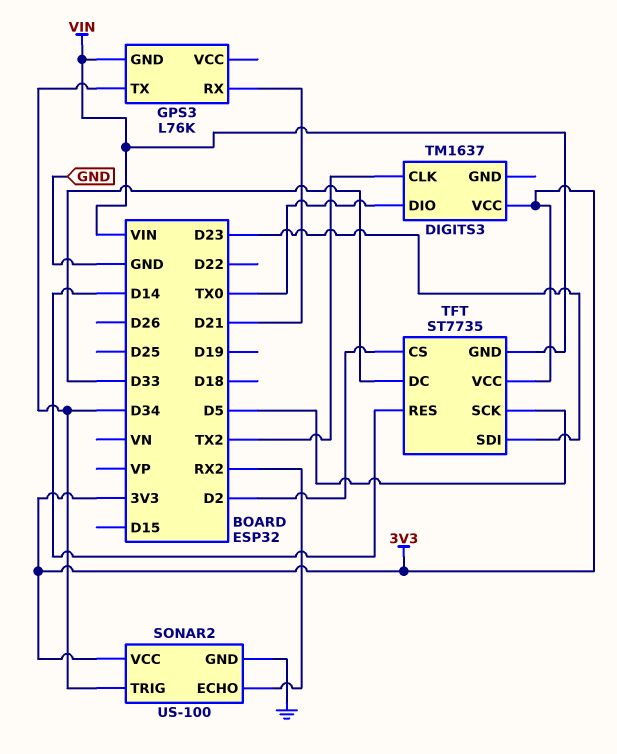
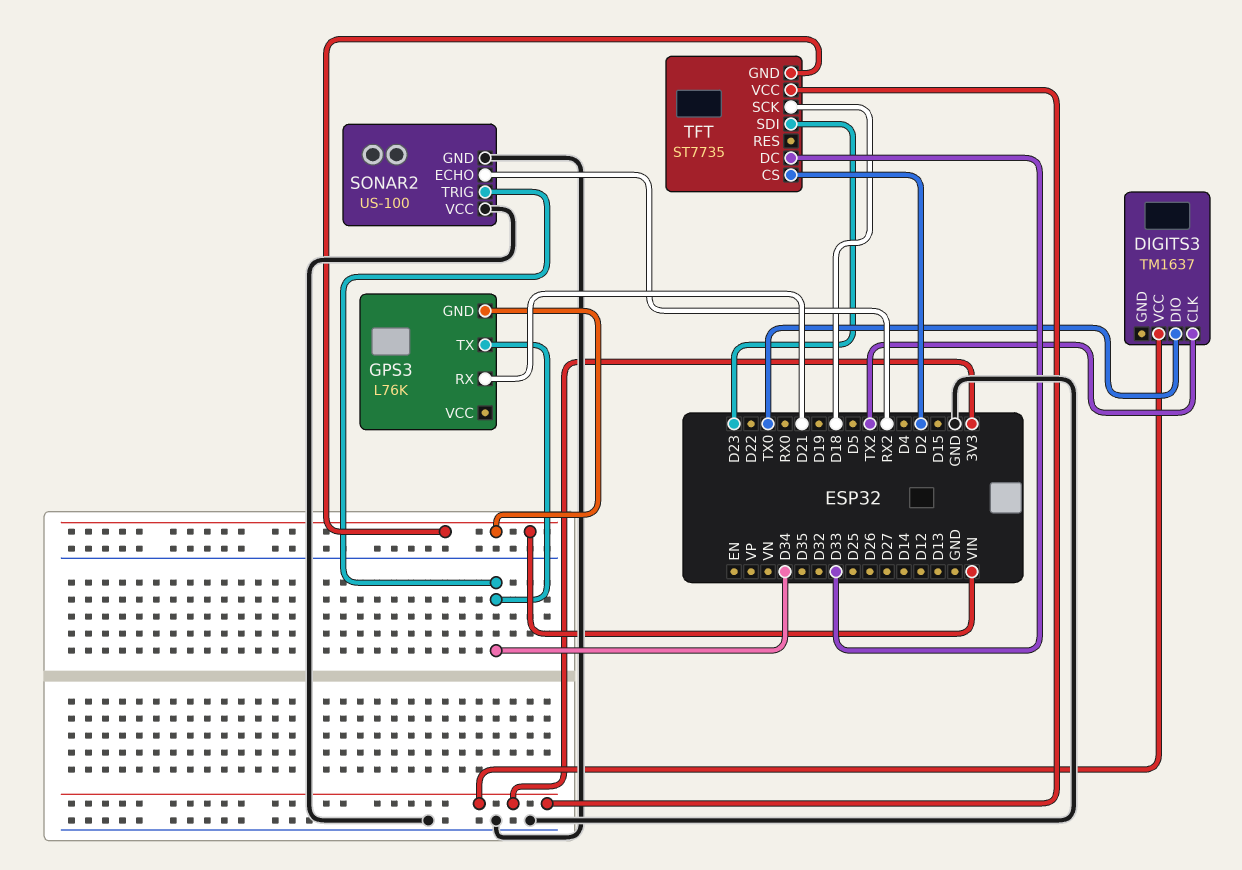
SONAR2 pin VCC: 3V3 -> GND
TFT pin RES: D14 -> none
TFT pin SCK: D5 -> D18

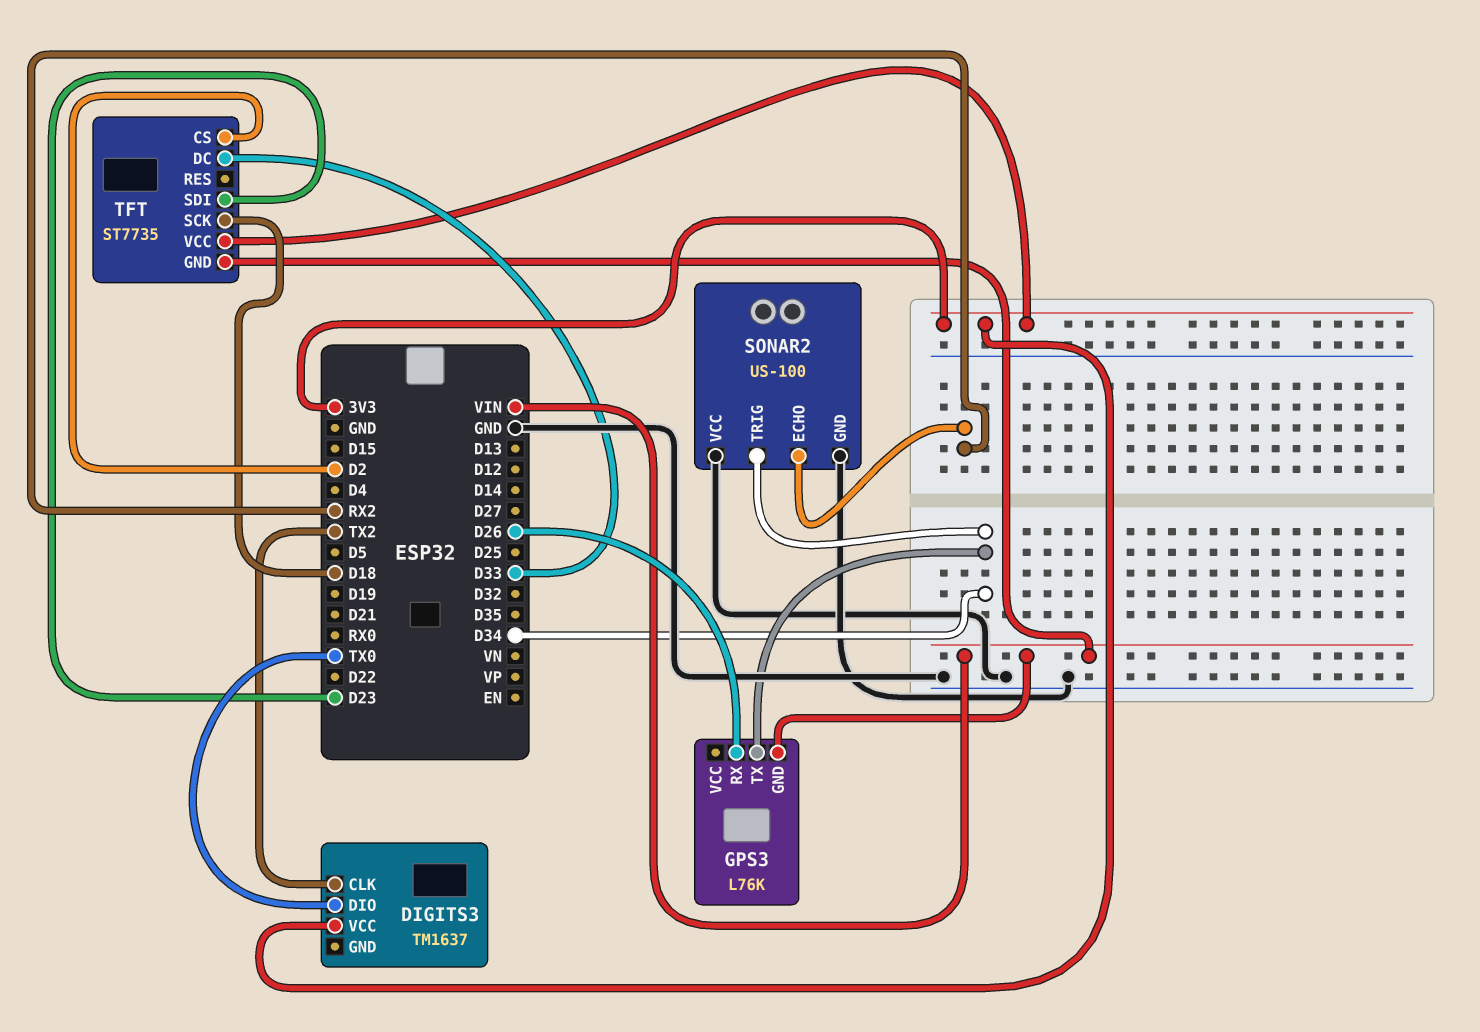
GPS3 pin RX: D21 -> D26

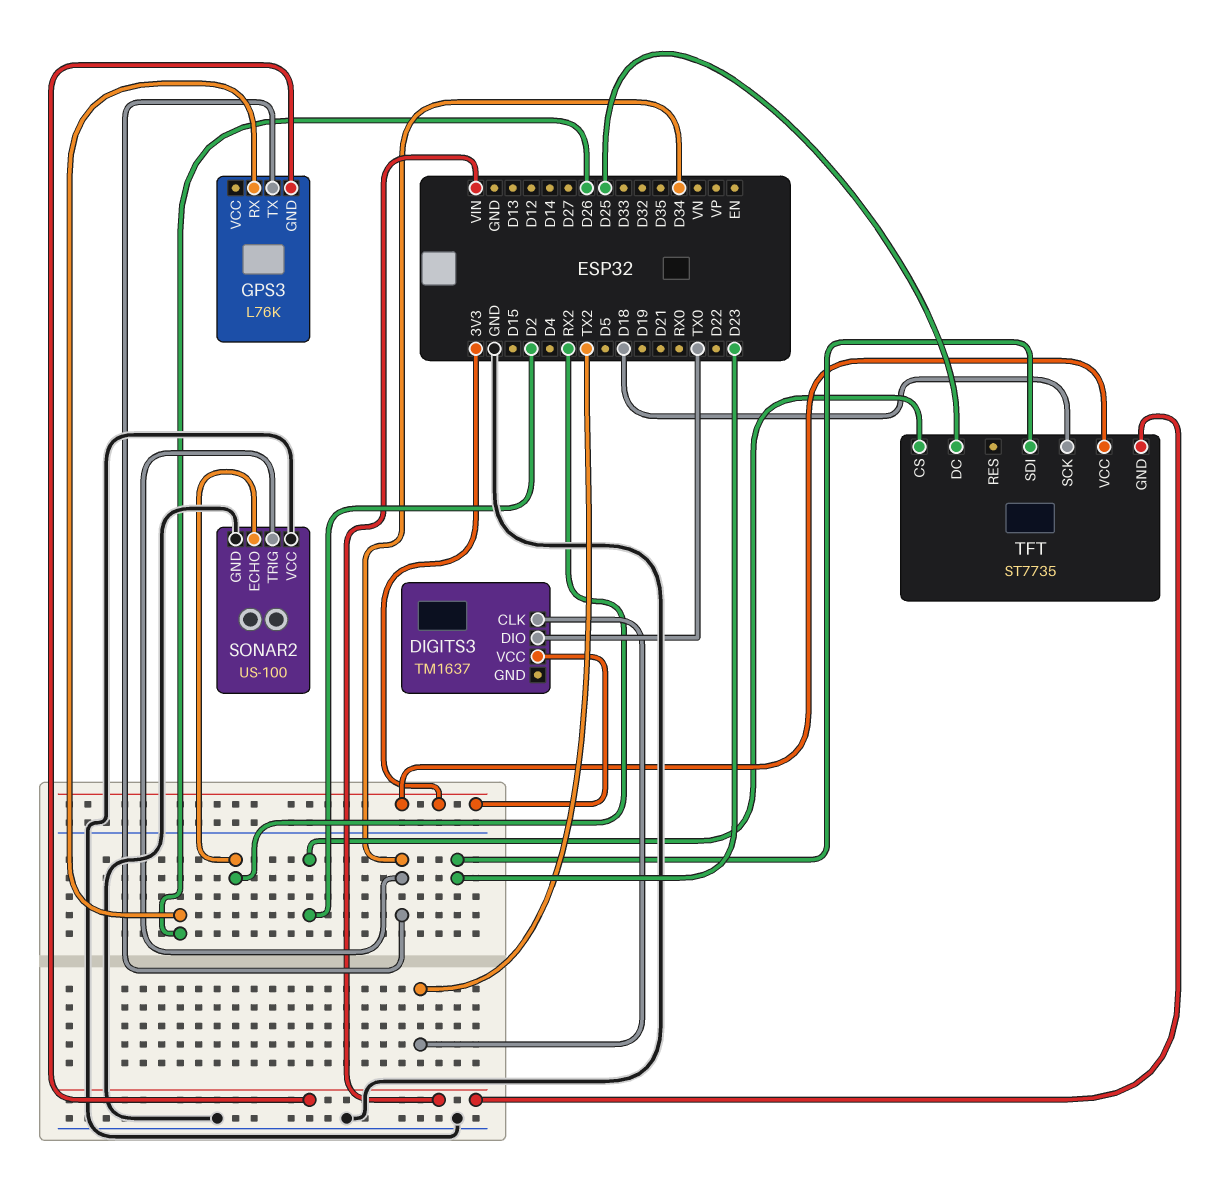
TFT pin DC: D33 -> D25

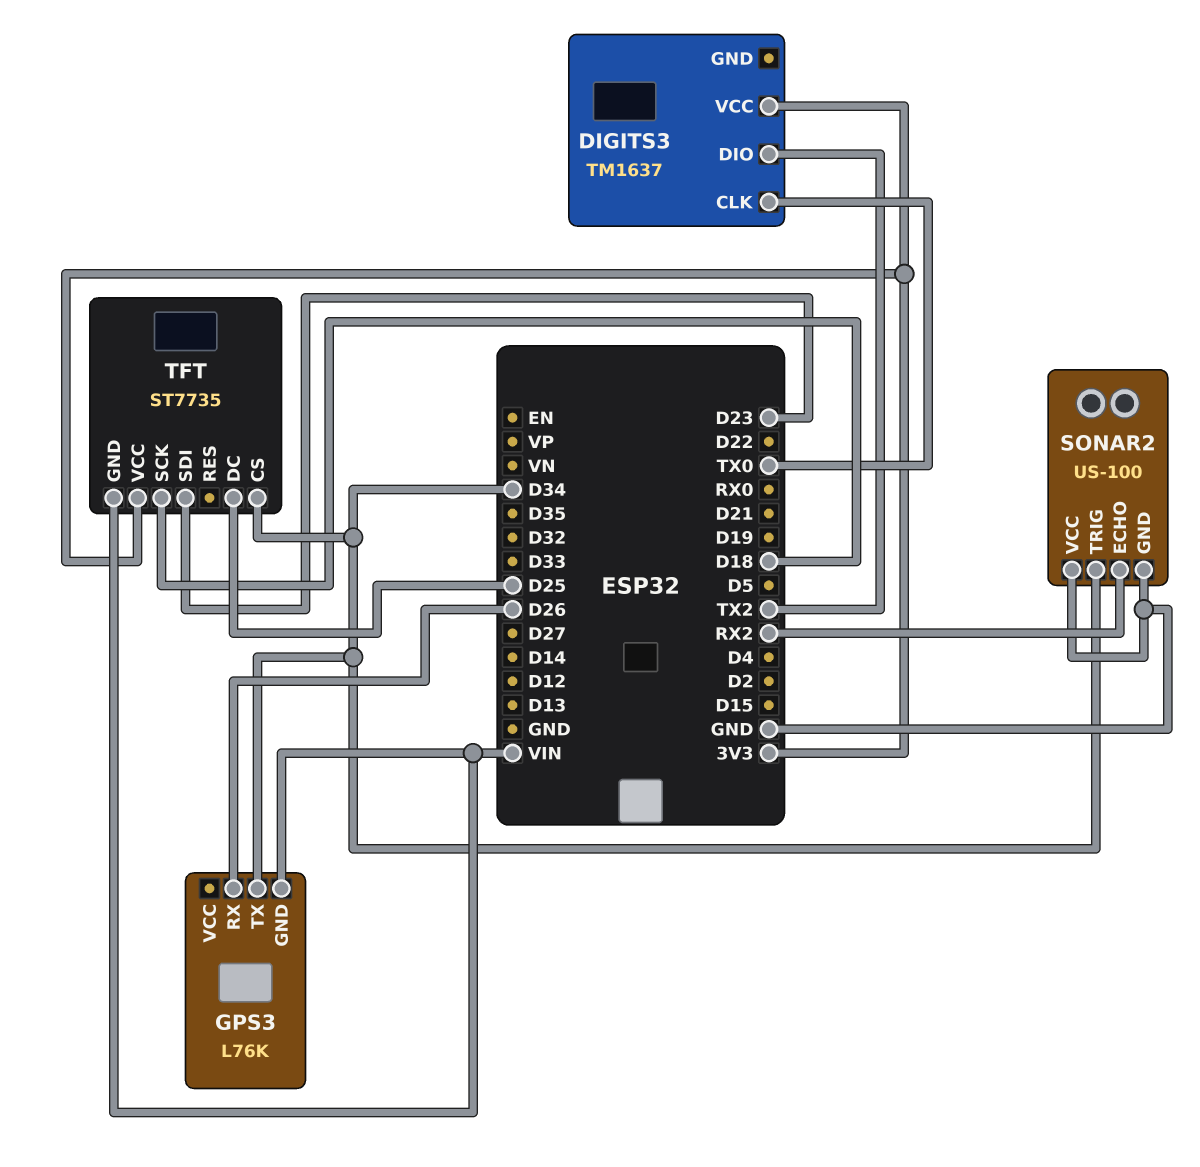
DIGITS3 pin CLK: TX2 -> TX0
DIGITS3 pin DIO: TX0 -> TX2
TFT pin CS: D2 -> D34

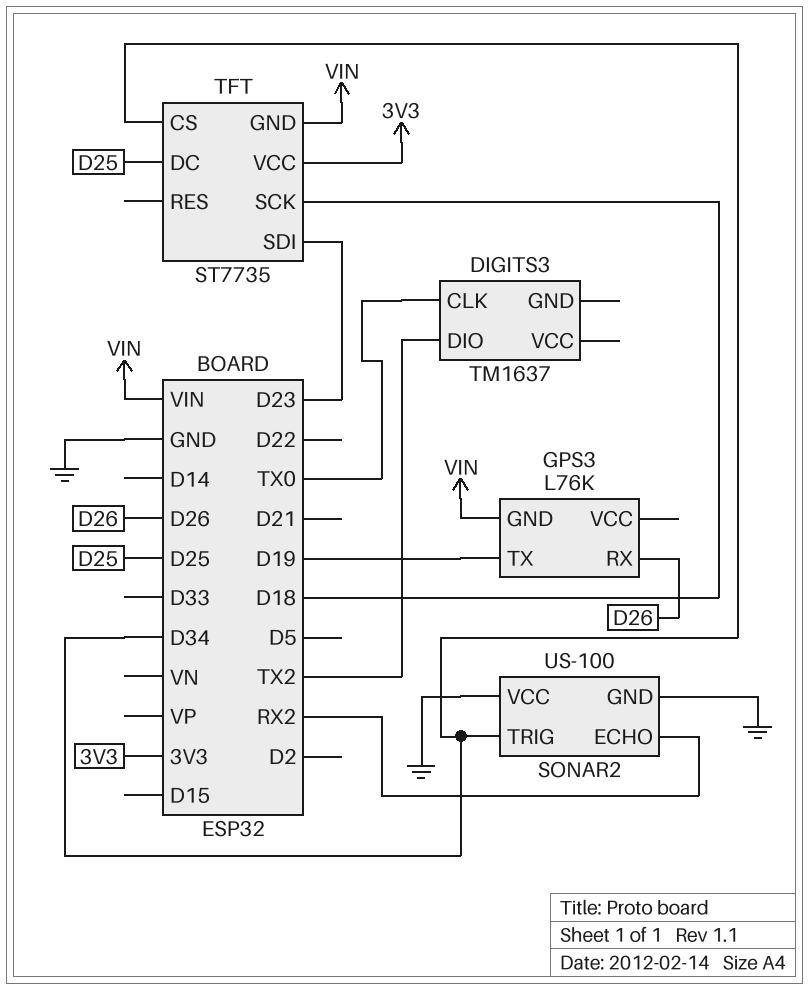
DIGITS3 pin VCC: 3V3 -> none
GPS3 pin TX: D34 -> D19

